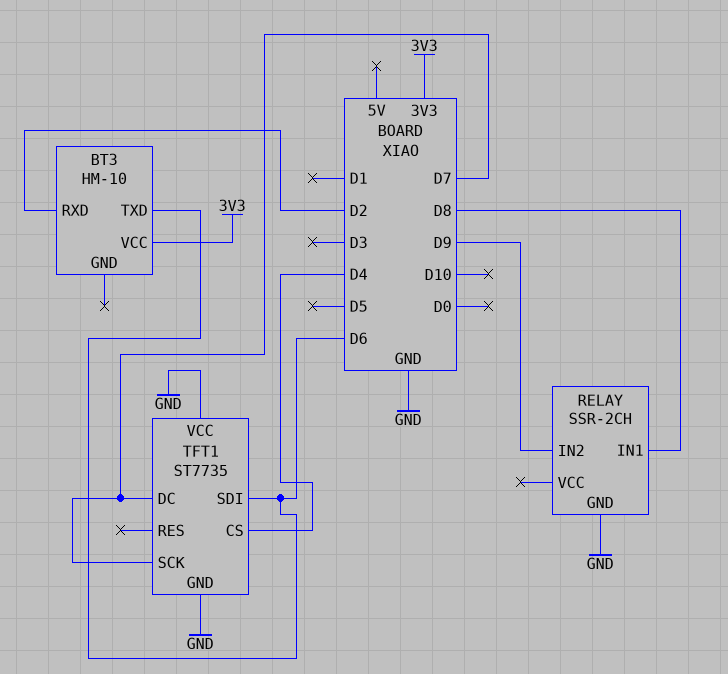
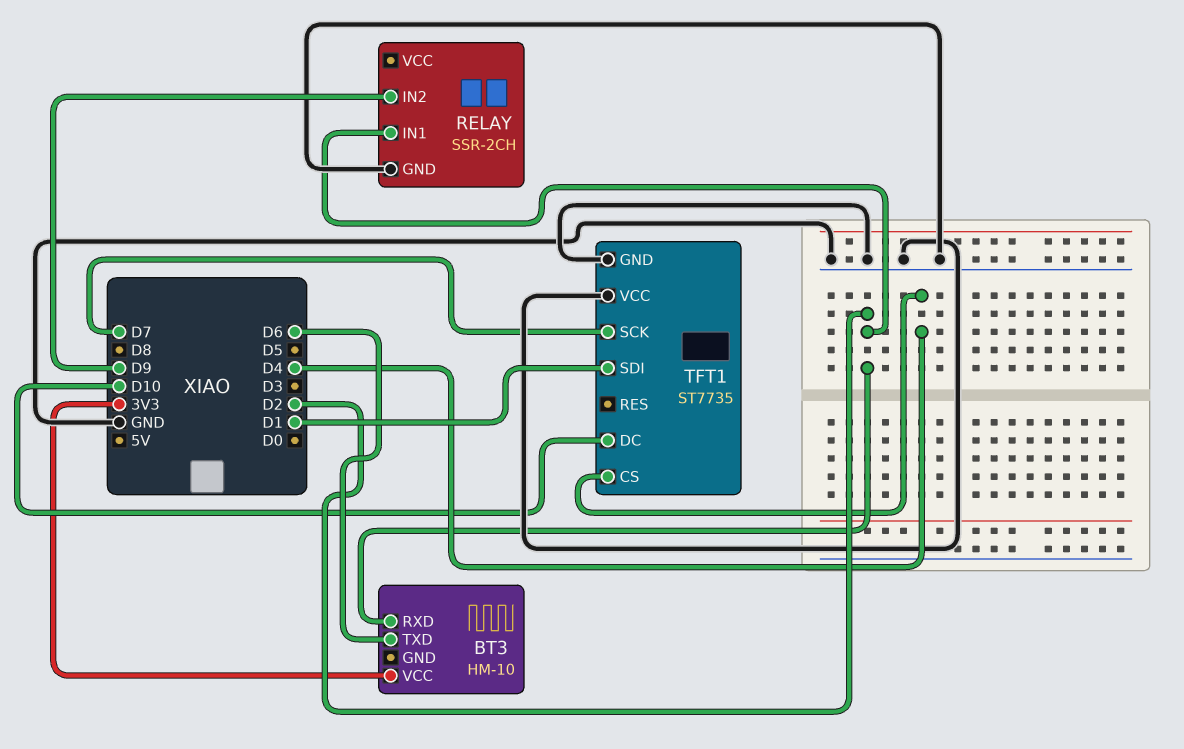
RELAY pin IN1: D8 -> D2
TFT1 pin DC: D7 -> D10
TFT1 pin SDI: D6 -> D1

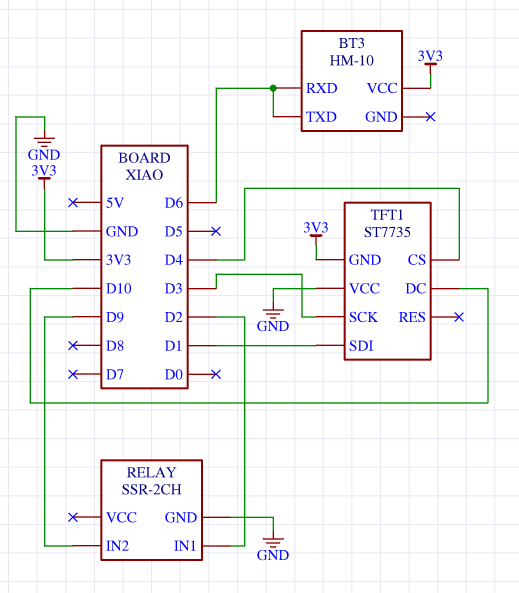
BT3 pin RXD: D2 -> D6
TFT1 pin GND: GND -> 3V3
TFT1 pin SCK: D7 -> D3

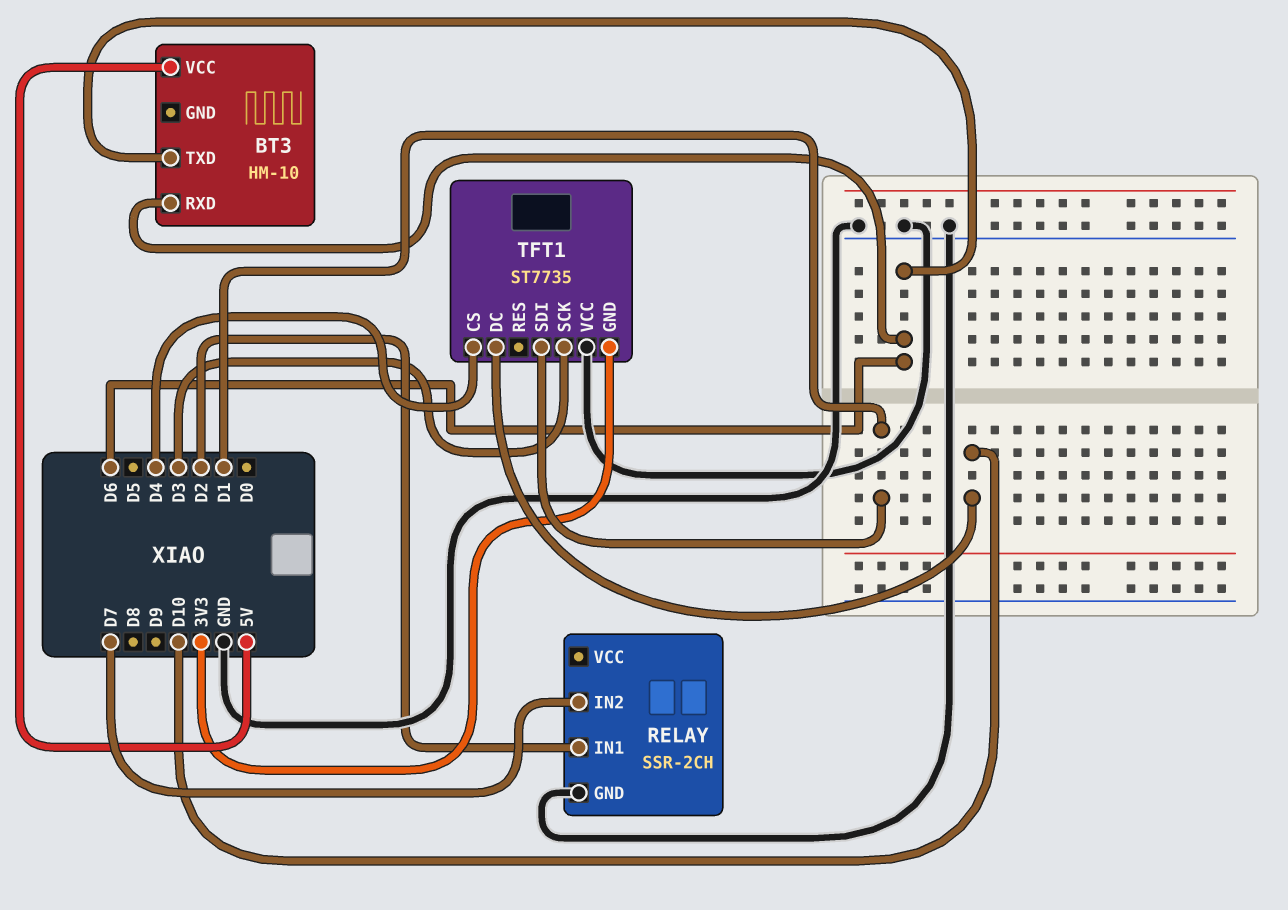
BT3 pin VCC: 3V3 -> 5V
RELAY pin IN2: D9 -> D7

